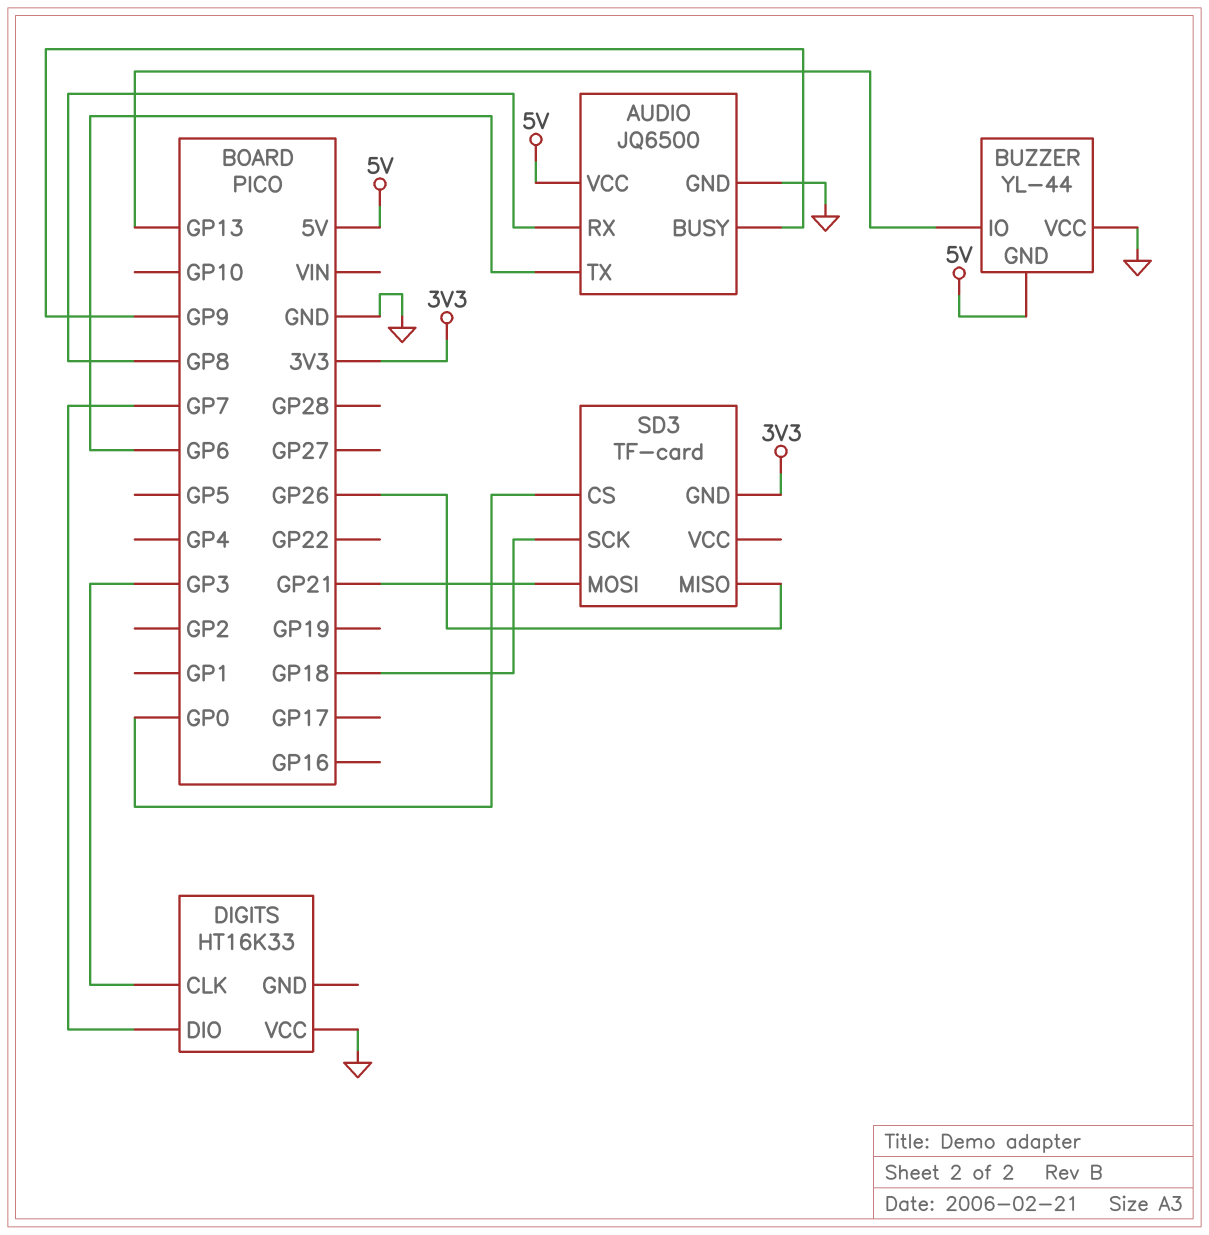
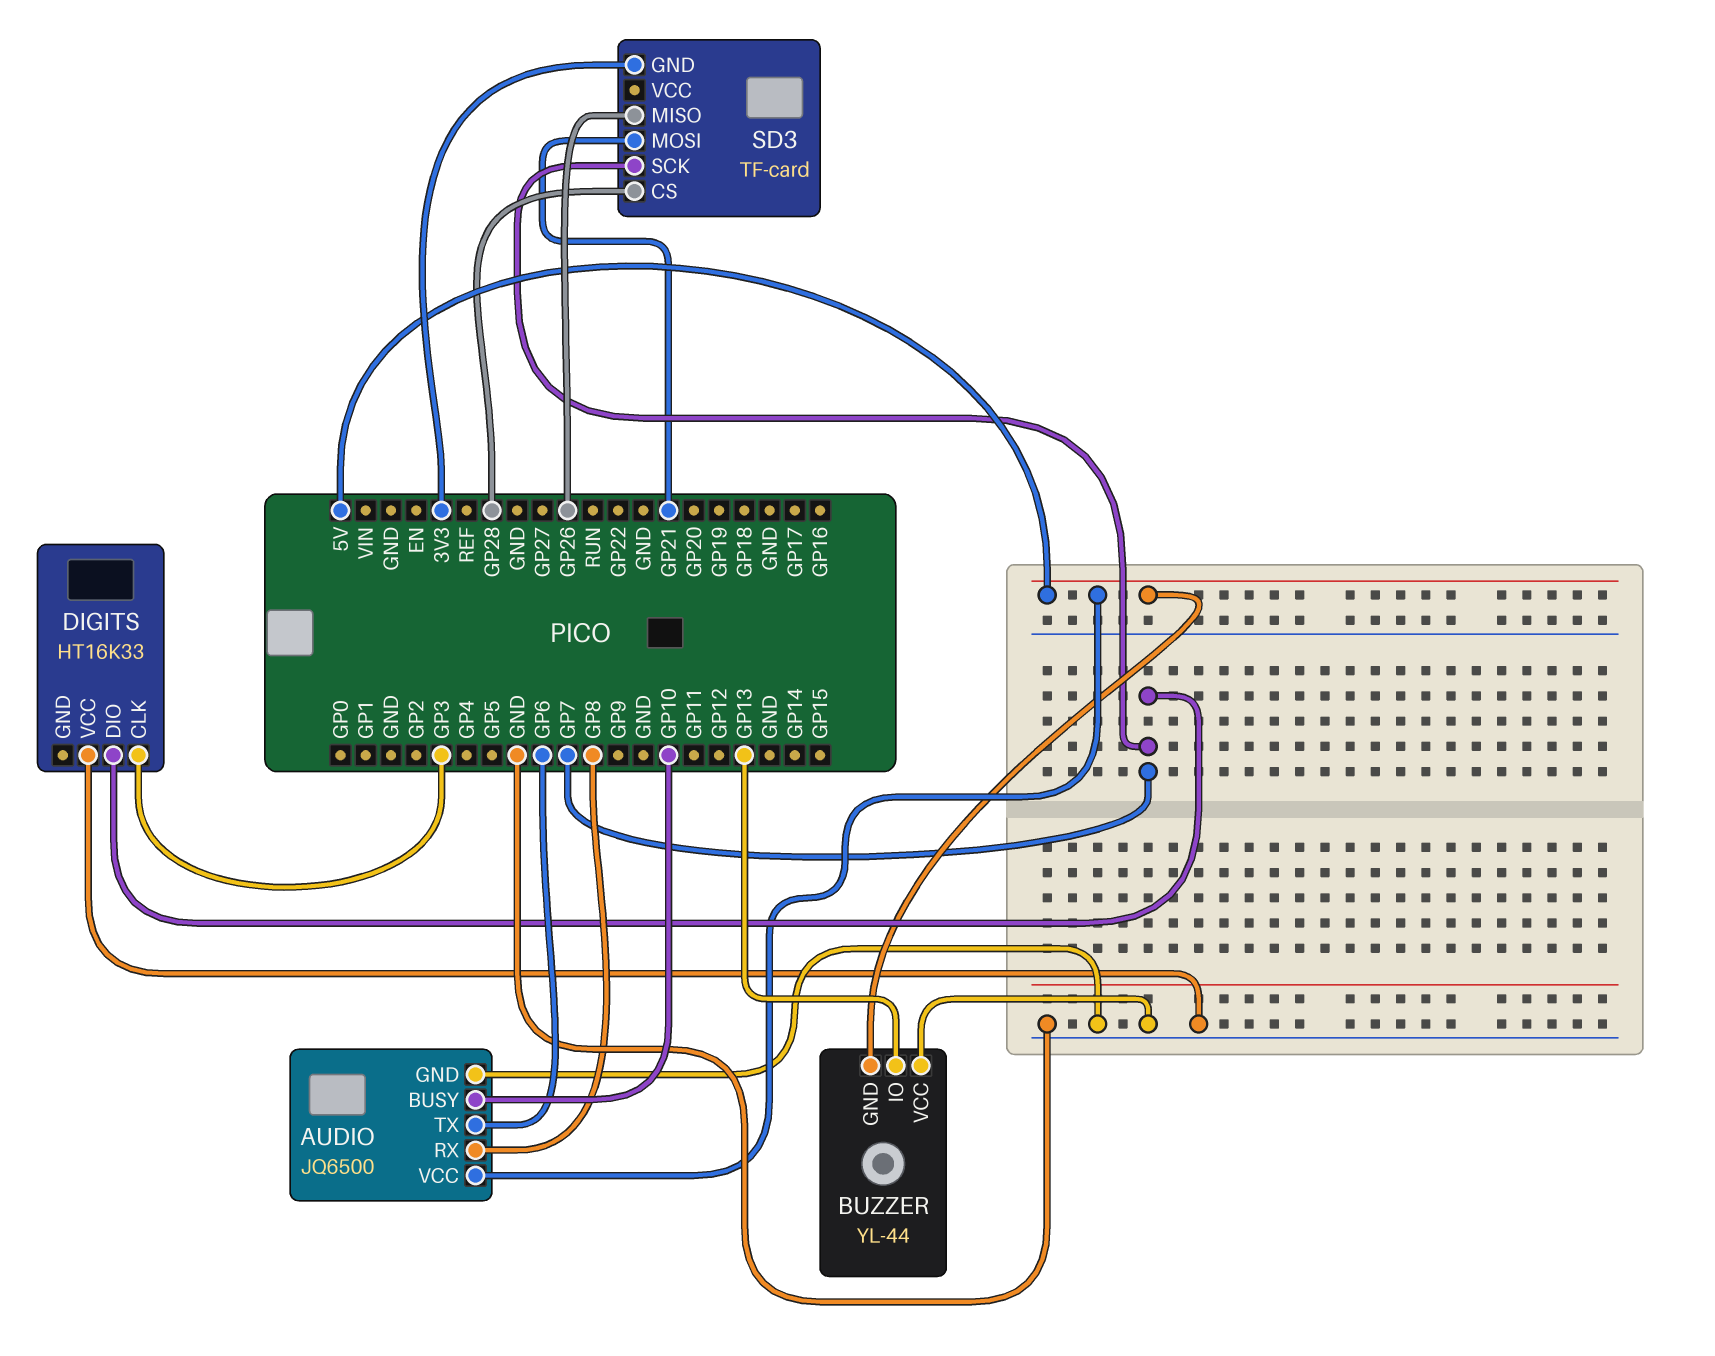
AUDIO pin BUSY: GP9 -> GP10
SD3 pin CS: GP0 -> GP28
SD3 pin SCK: GP18 -> GP7

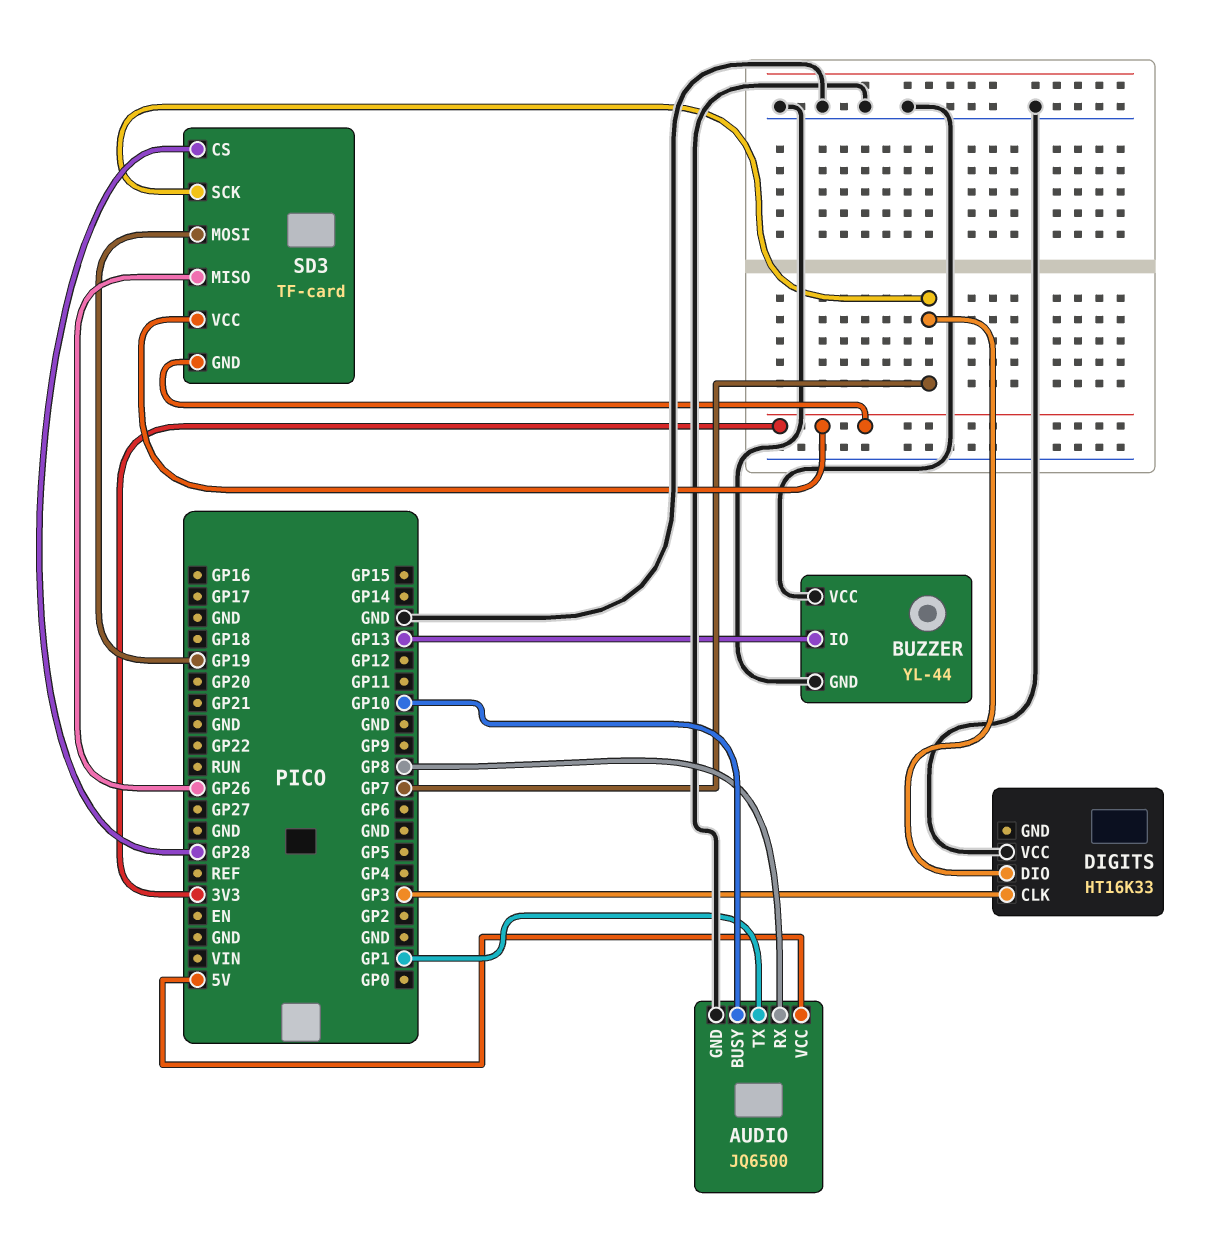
AUDIO pin TX: GP6 -> GP1
BUZZER pin GND: 5V -> GND
SD3 pin MOSI: GP21 -> GP19
SD3 pin VCC: none -> 3V3

